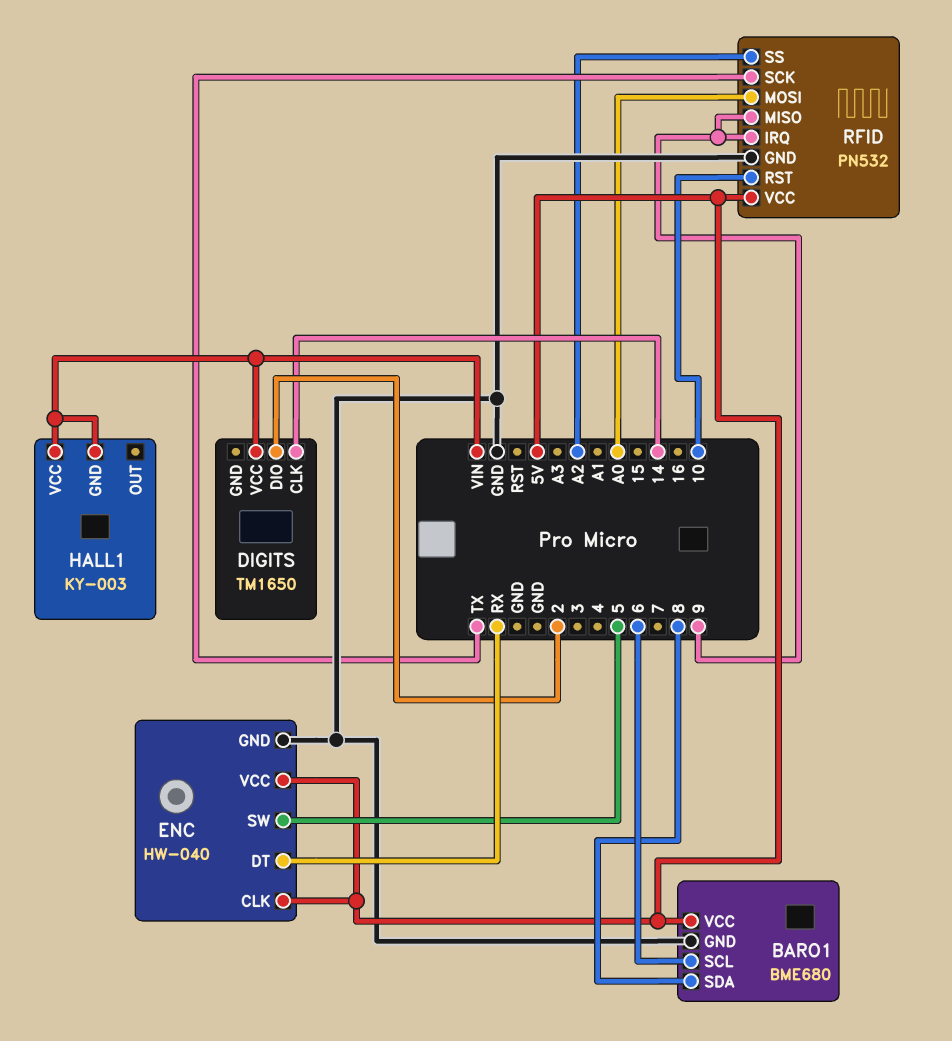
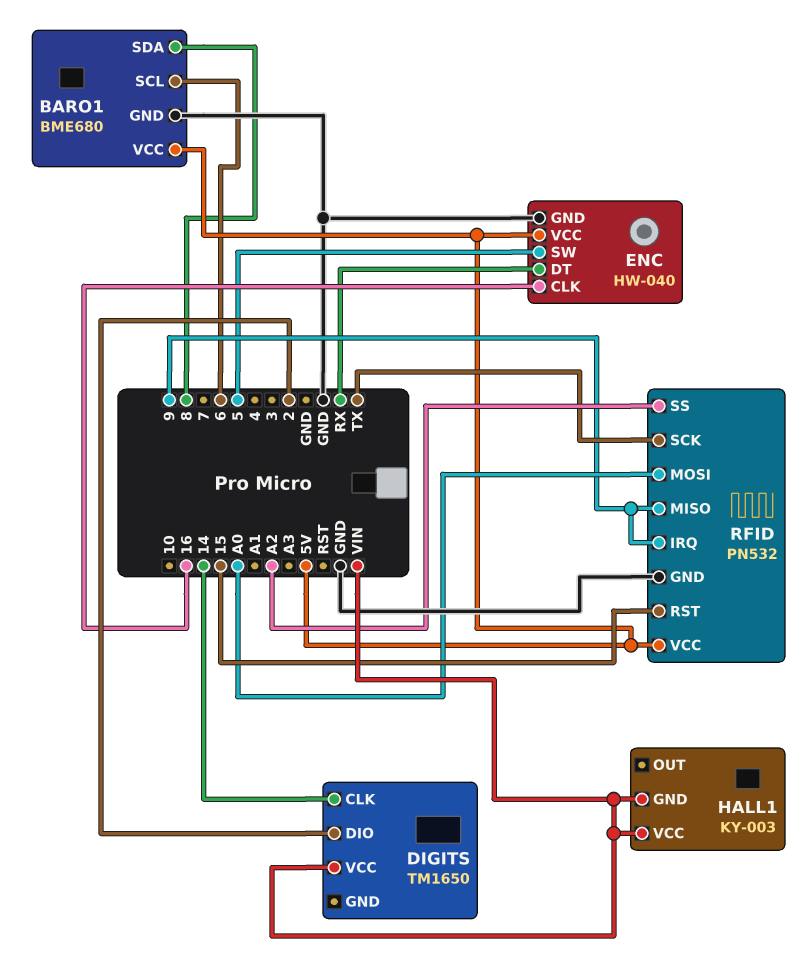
ENC pin CLK: 5V -> 16
RFID pin RST: 10 -> 15

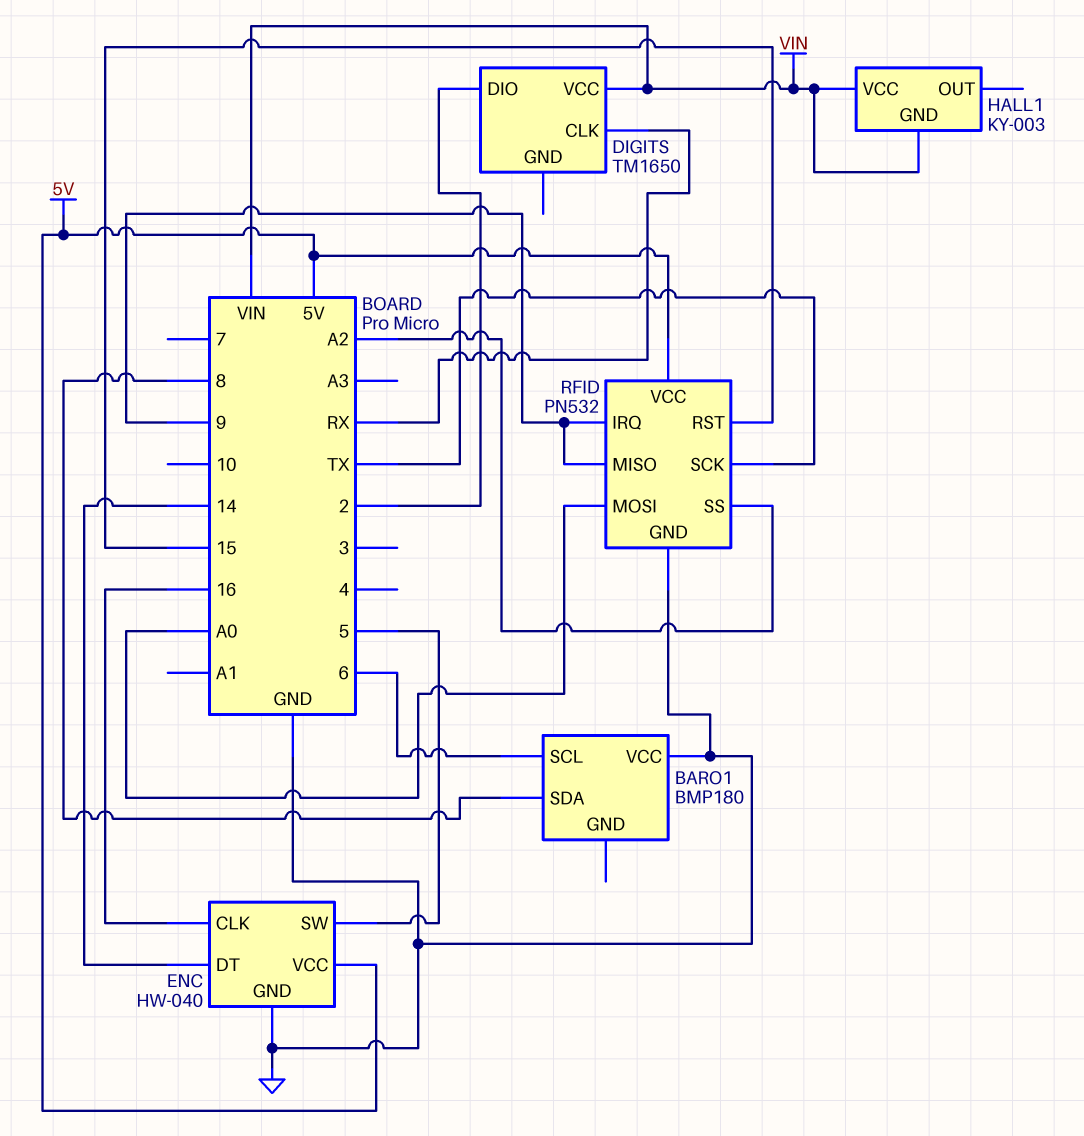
BARO1: BME680 -> BMP180
BARO1 pin GND: GND -> none
BARO1 pin VCC: 5V -> GND
DIGITS pin CLK: 14 -> RX
ENC pin DT: RX -> 14

